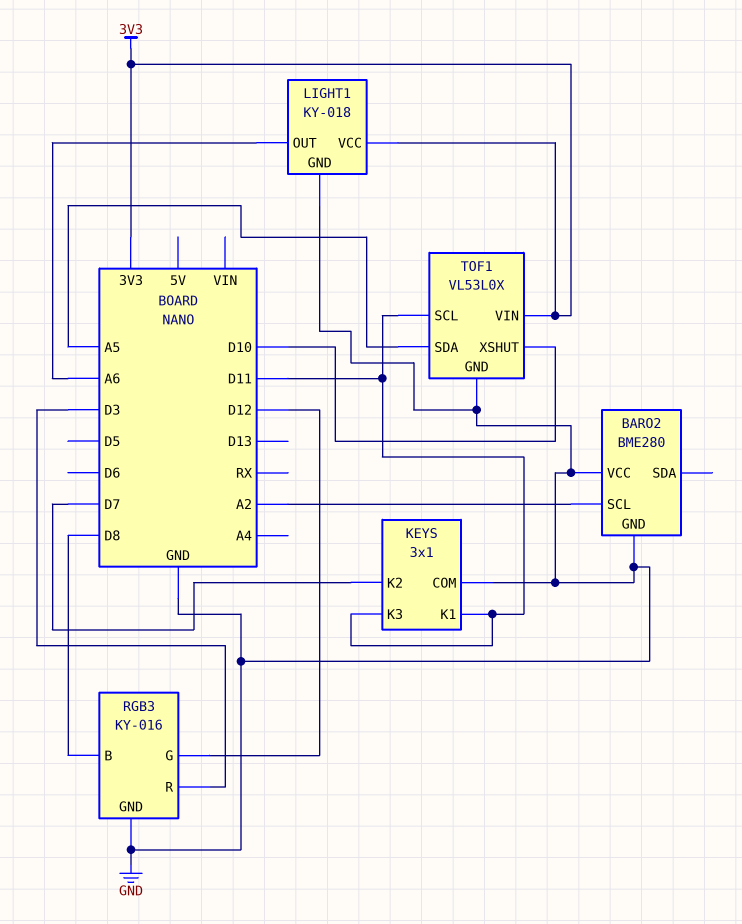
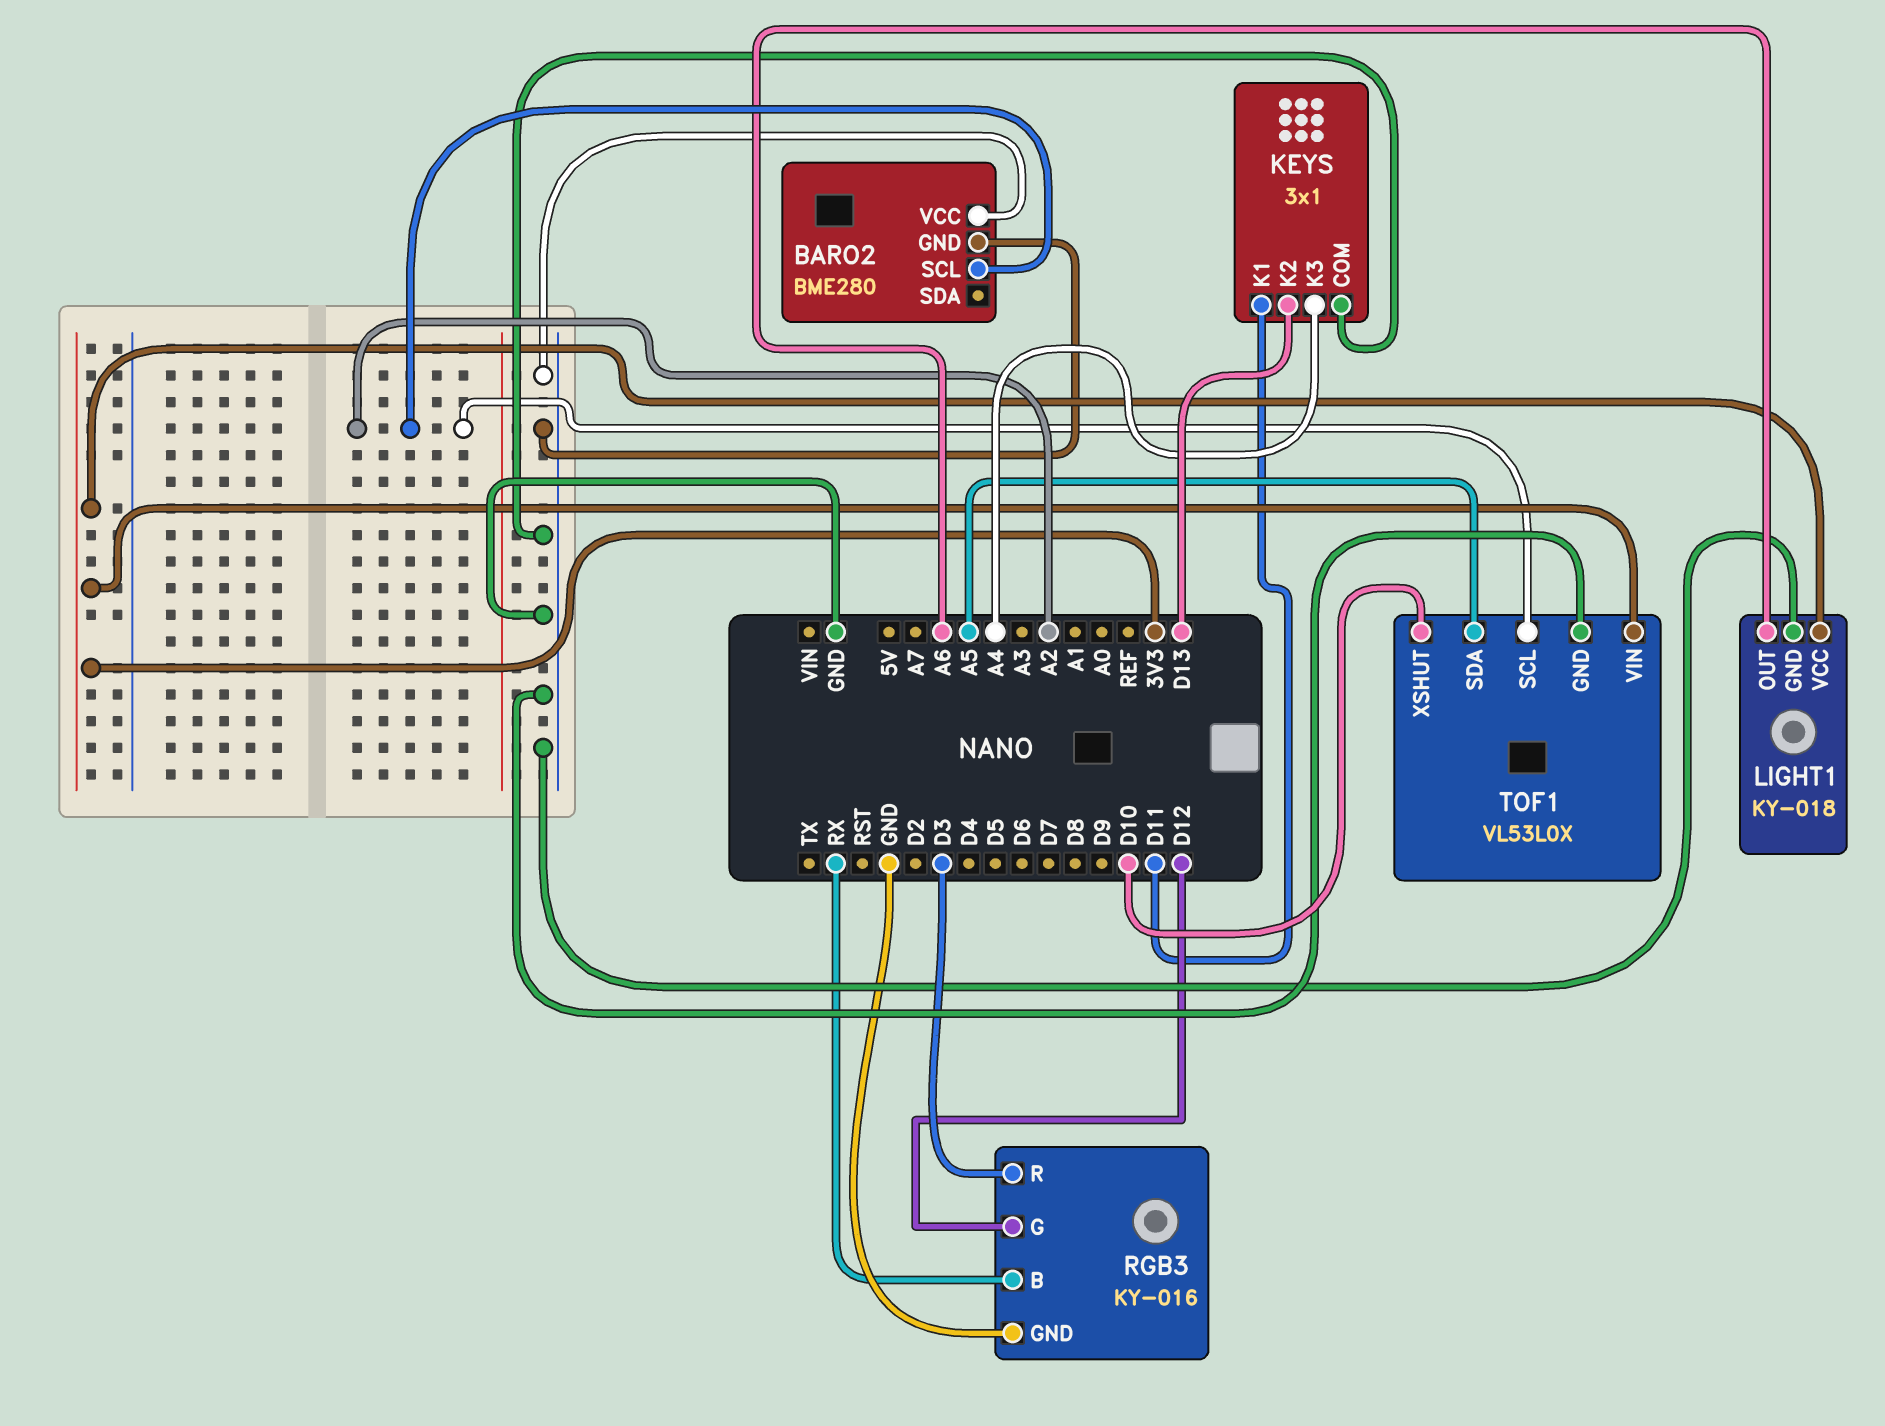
KEYS pin K2: D7 -> D13
KEYS pin K3: D11 -> A4
RGB3 pin B: D8 -> RX
TOF1 pin SCL: D11 -> A2

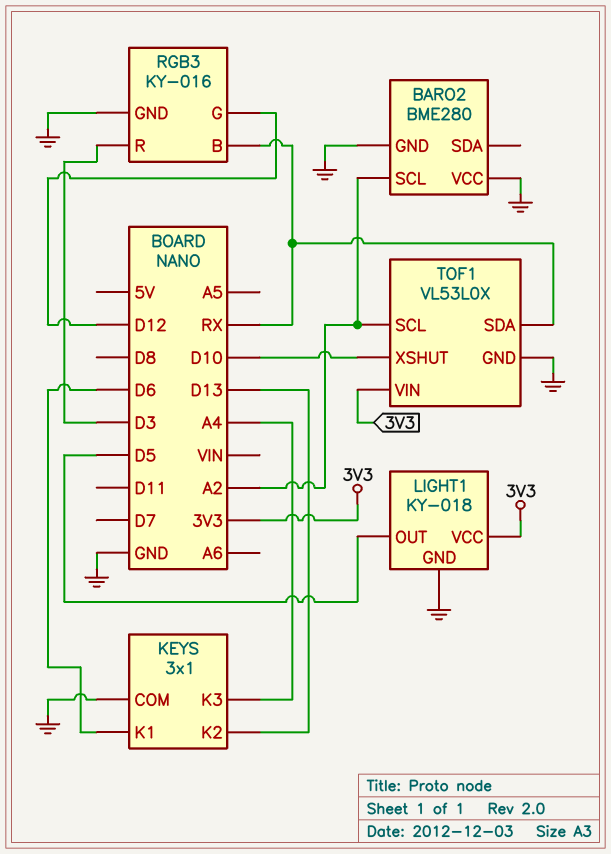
KEYS pin K1: D11 -> D6
LIGHT1 pin OUT: A6 -> D5
TOF1 pin SDA: A5 -> RX

